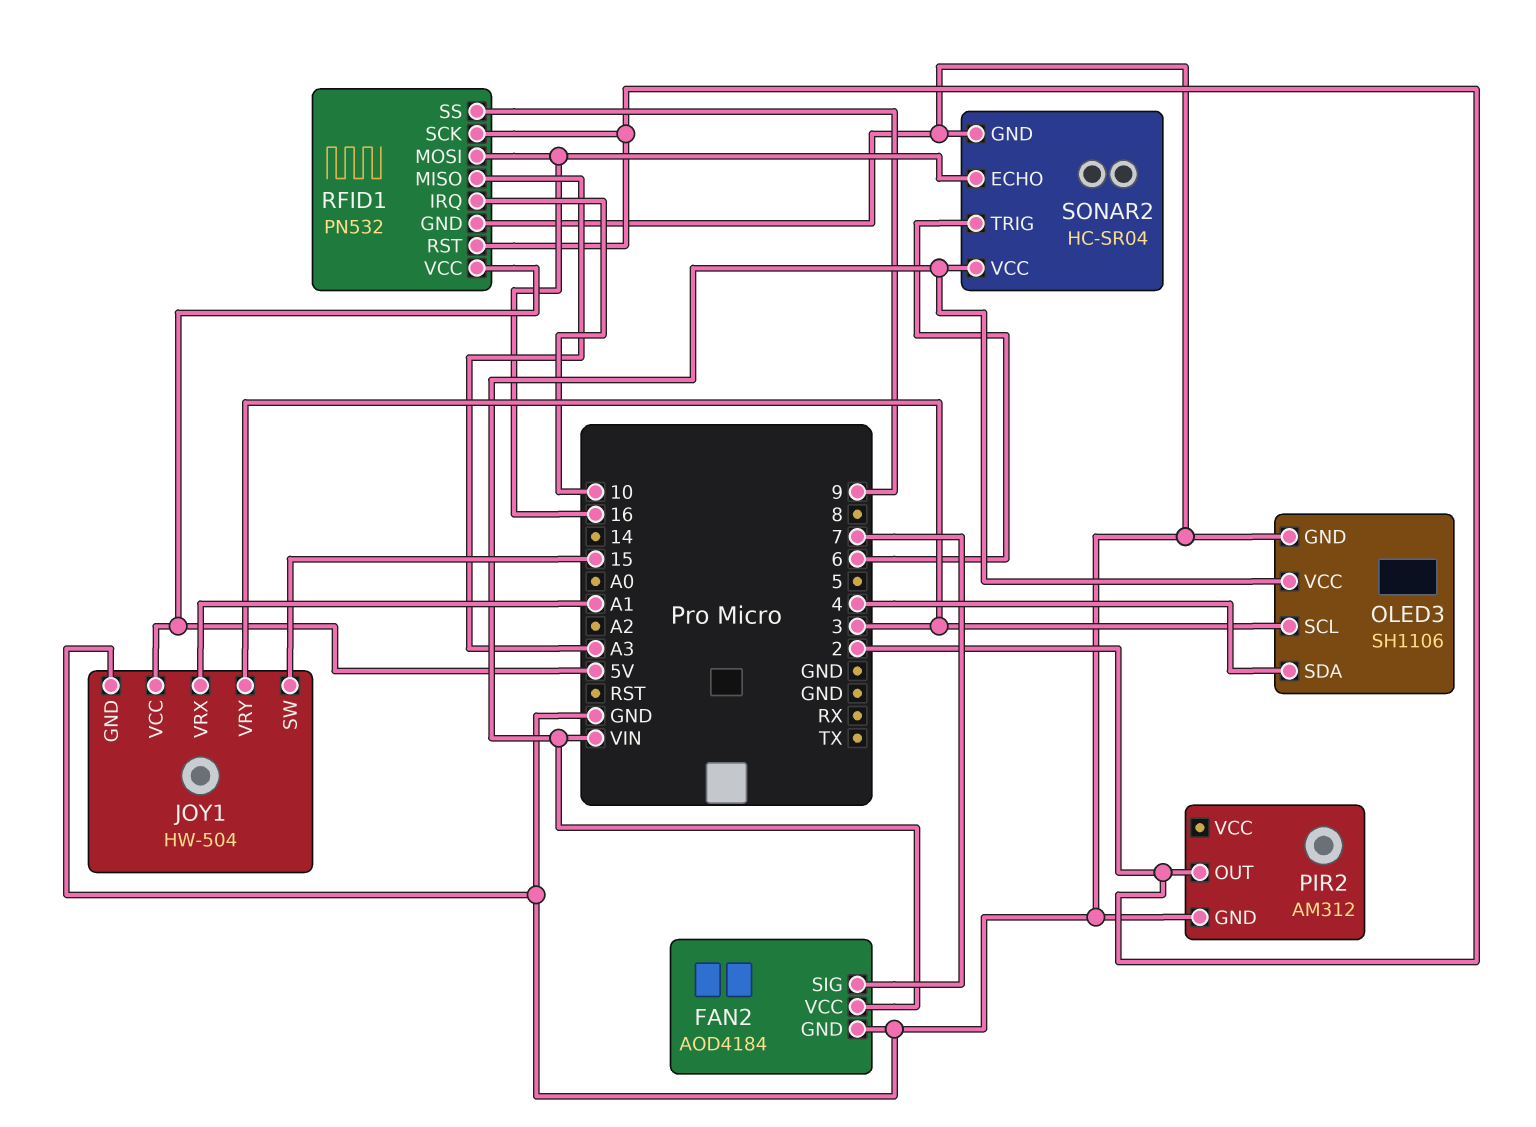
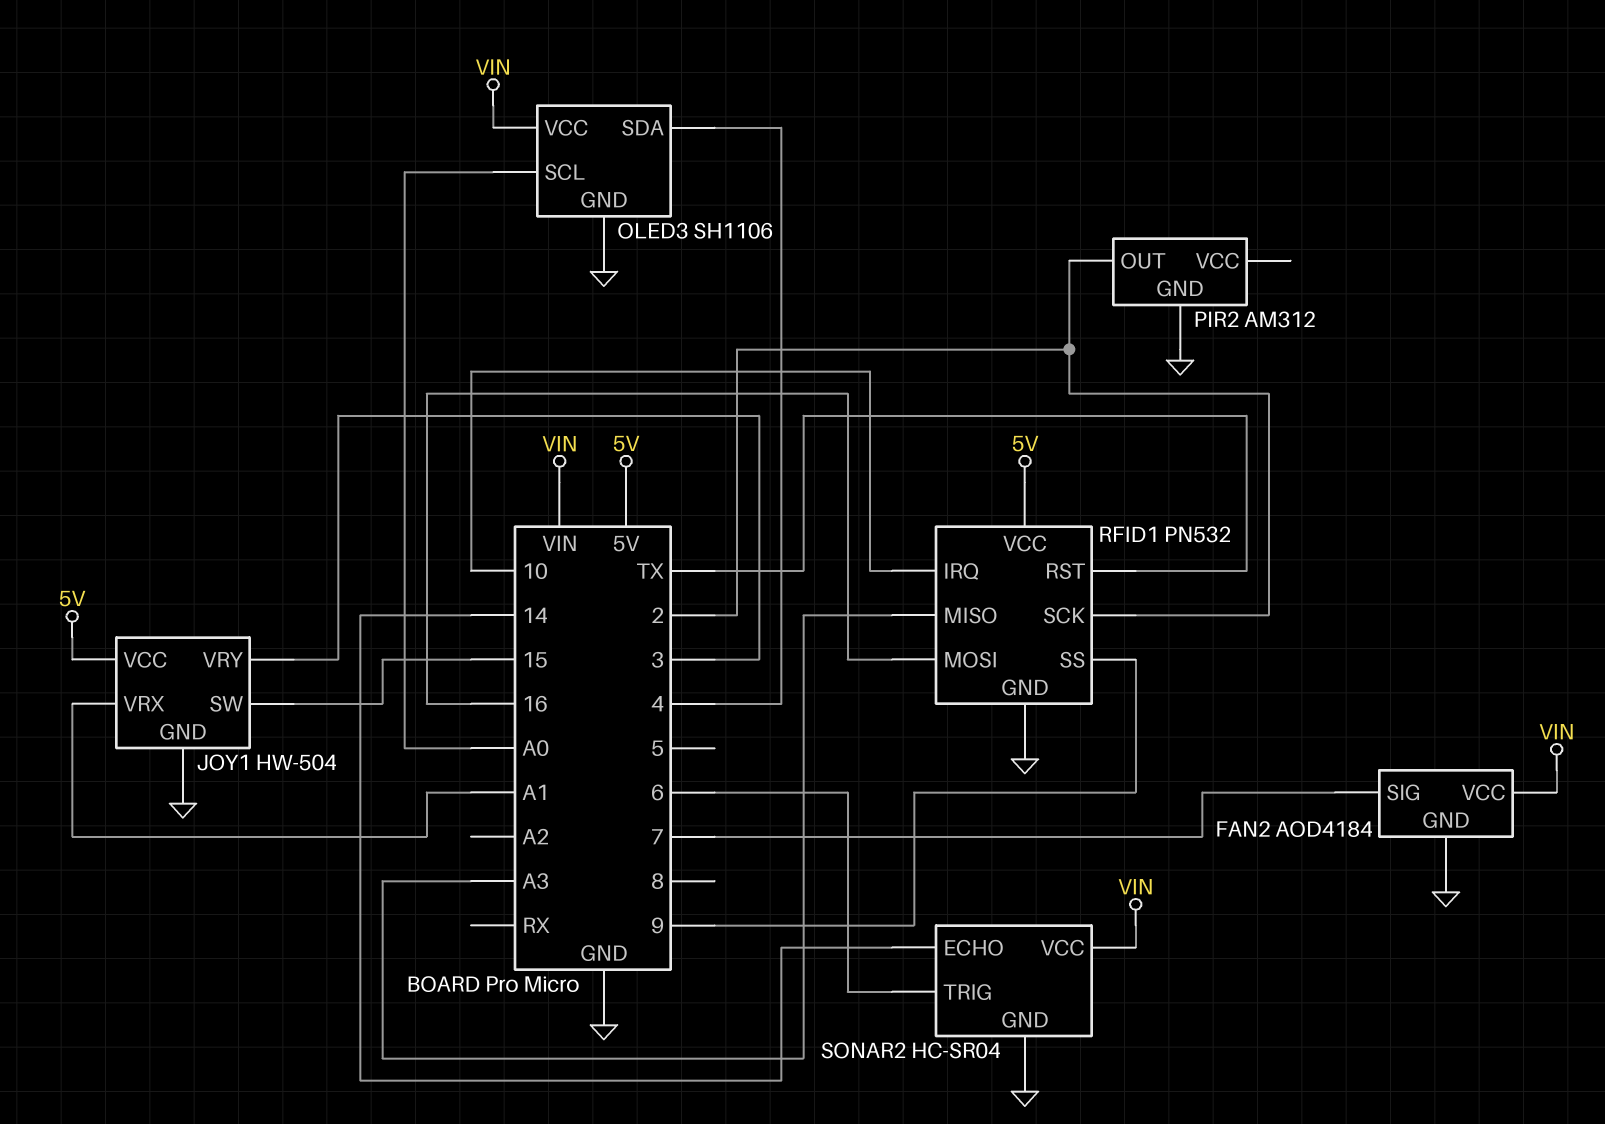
OLED3 pin SCL: 3 -> A0
RFID1 pin RST: 2 -> TX
SONAR2 pin ECHO: 16 -> 14

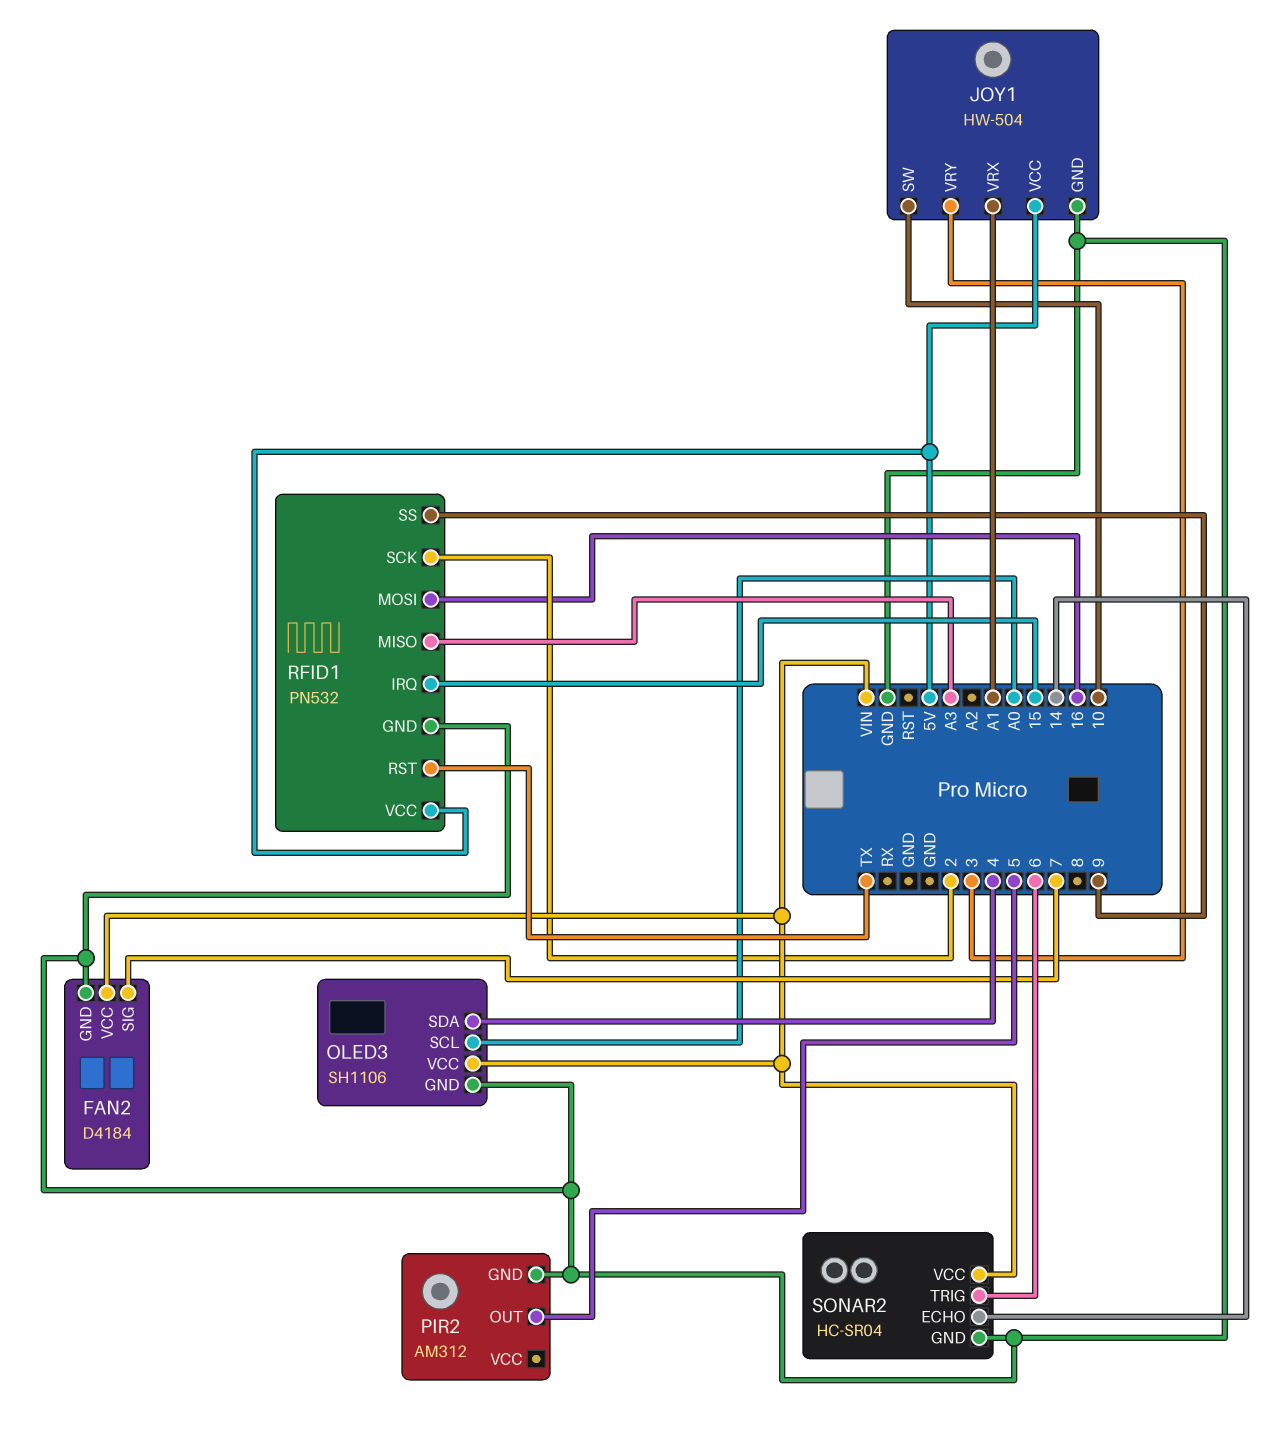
FAN2: AOD4184 -> D4184
JOY1 pin SW: 15 -> 10
PIR2 pin OUT: 2 -> 5
RFID1 pin IRQ: 10 -> 15

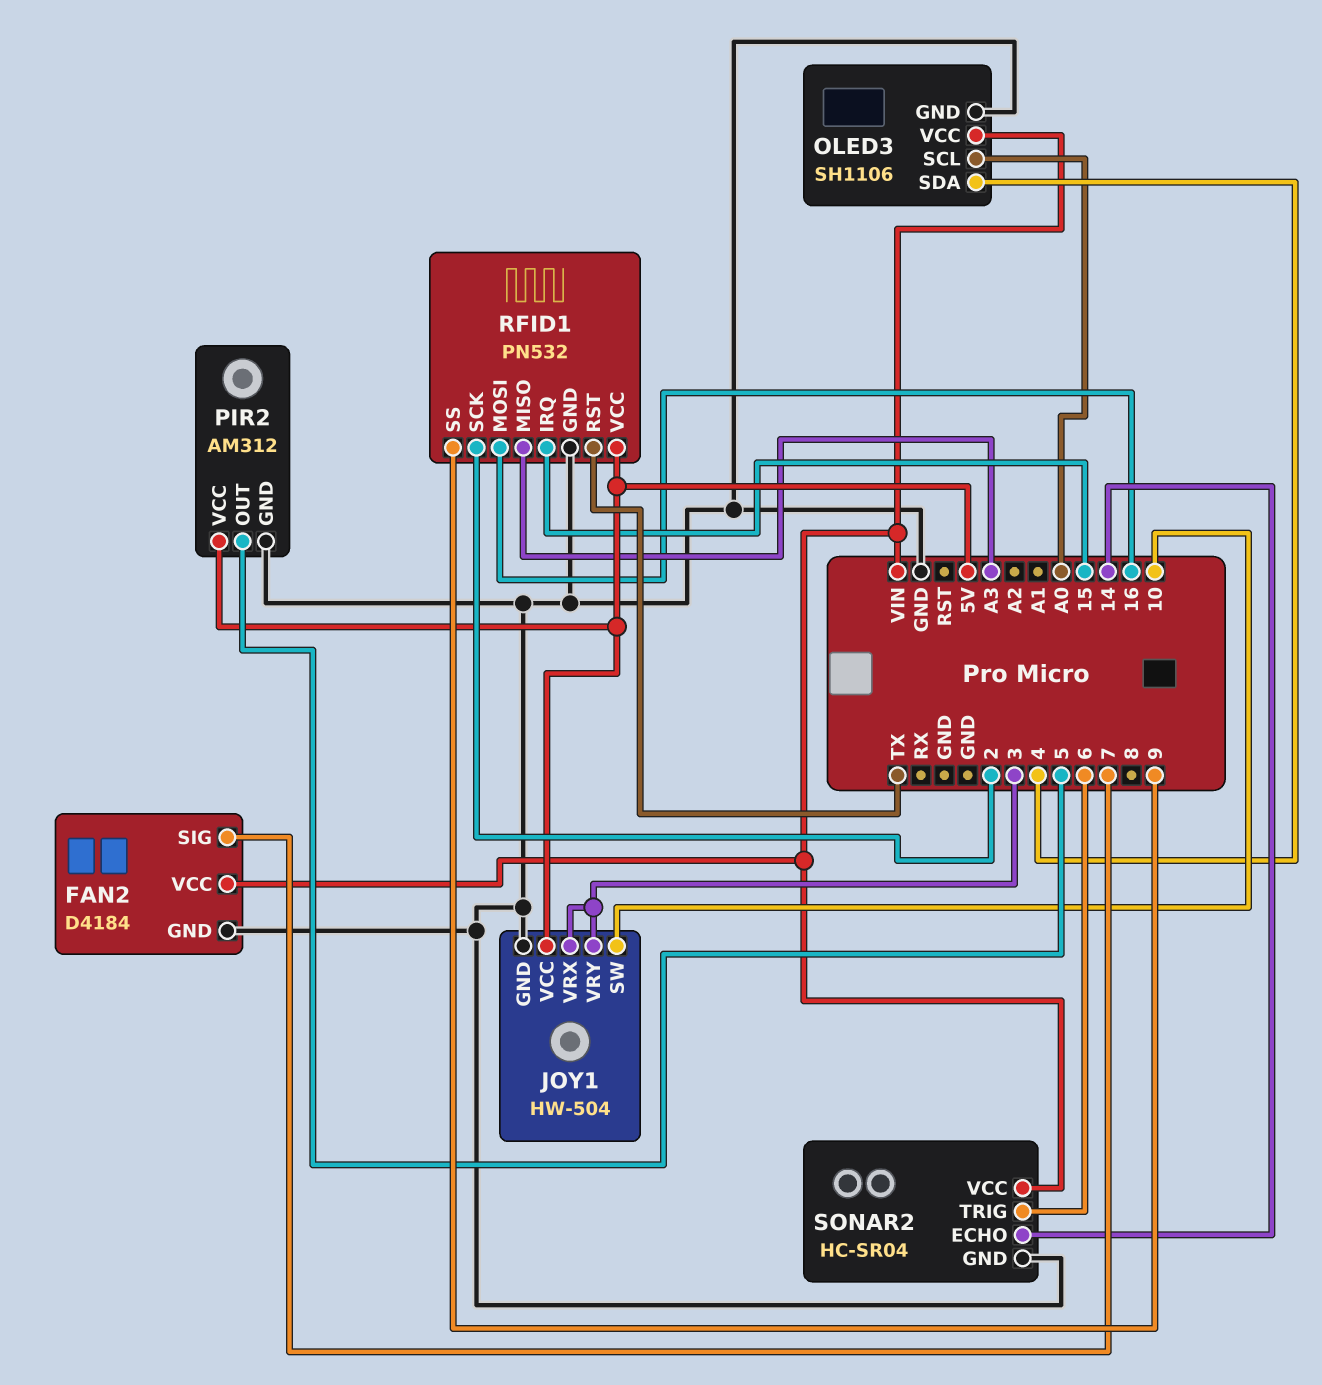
JOY1 pin VRX: A1 -> 3
PIR2 pin VCC: none -> 5V

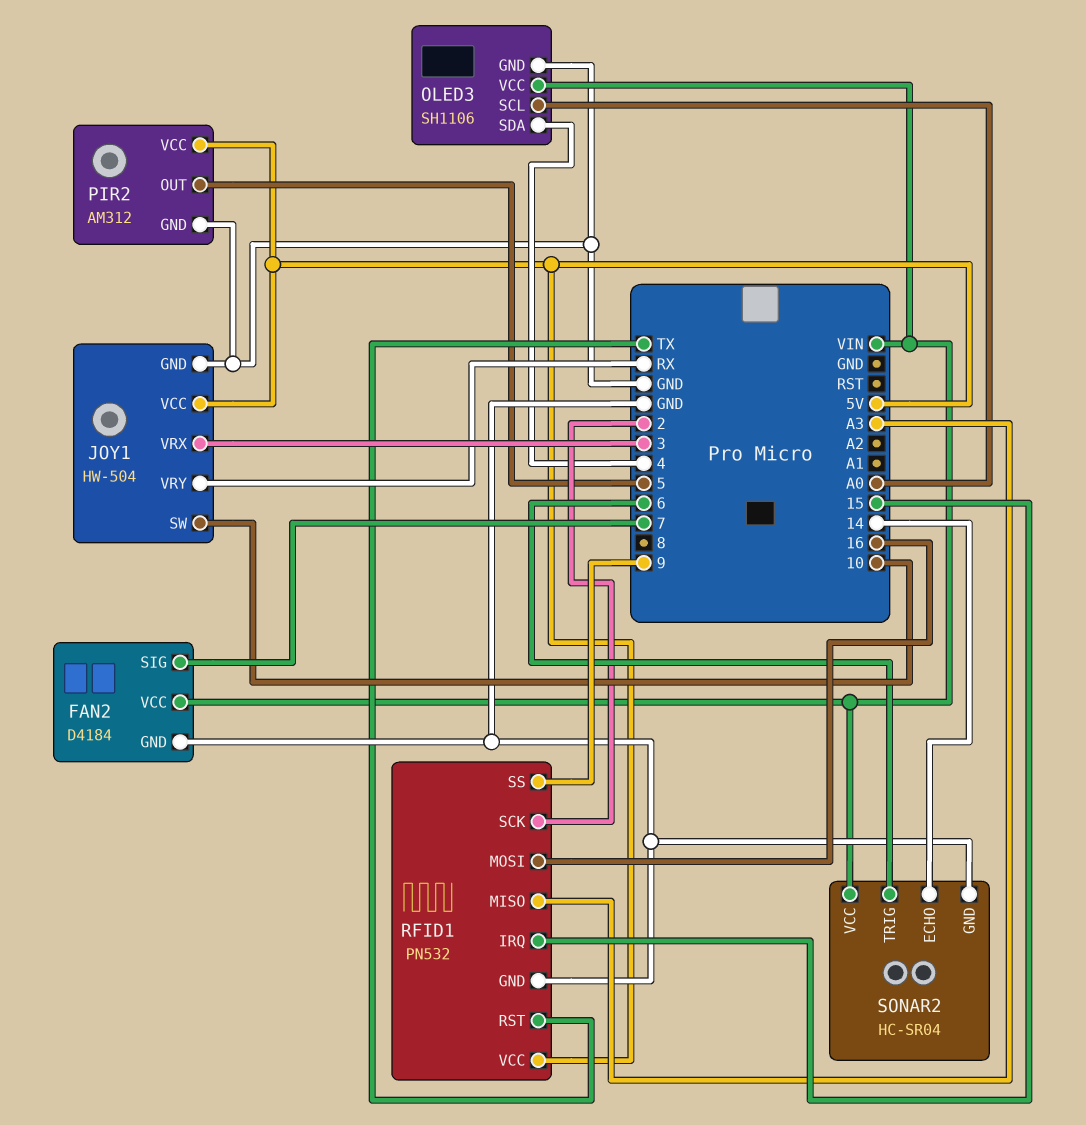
JOY1 pin VRY: 3 -> RX

